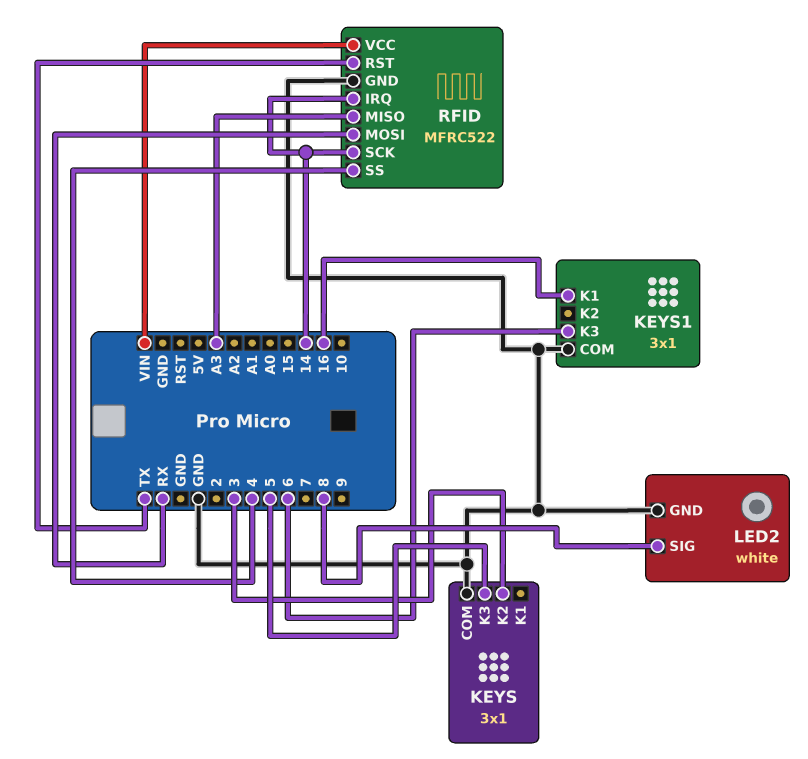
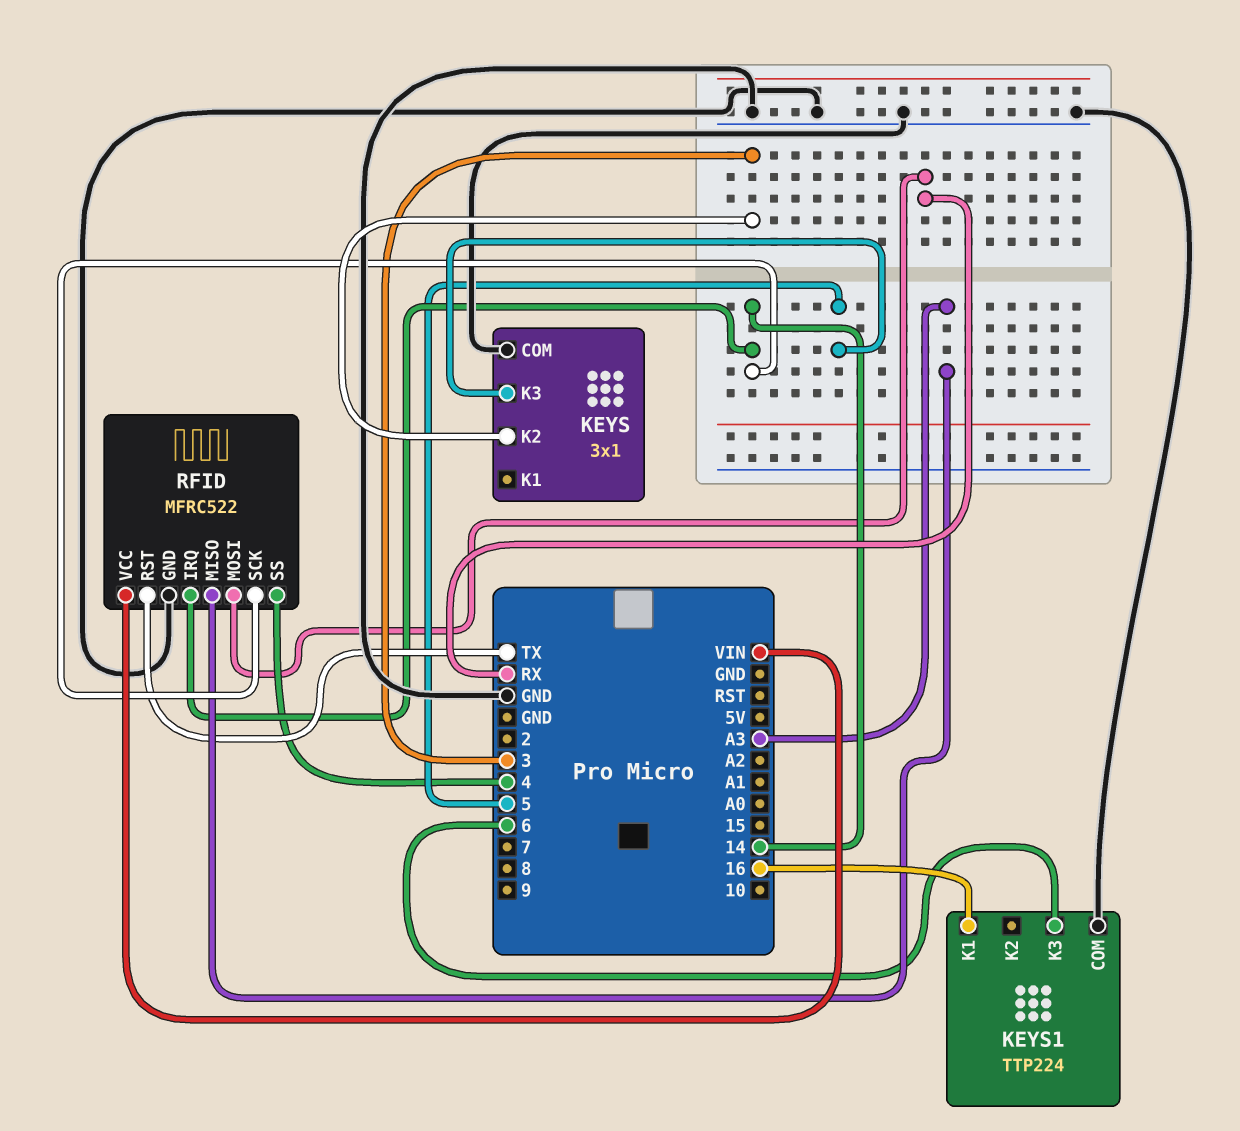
KEYS1: 3x1 -> TTP224
LED2: white -> none
LED2 pin GND: GND -> none
LED2 pin SIG: 8 -> none

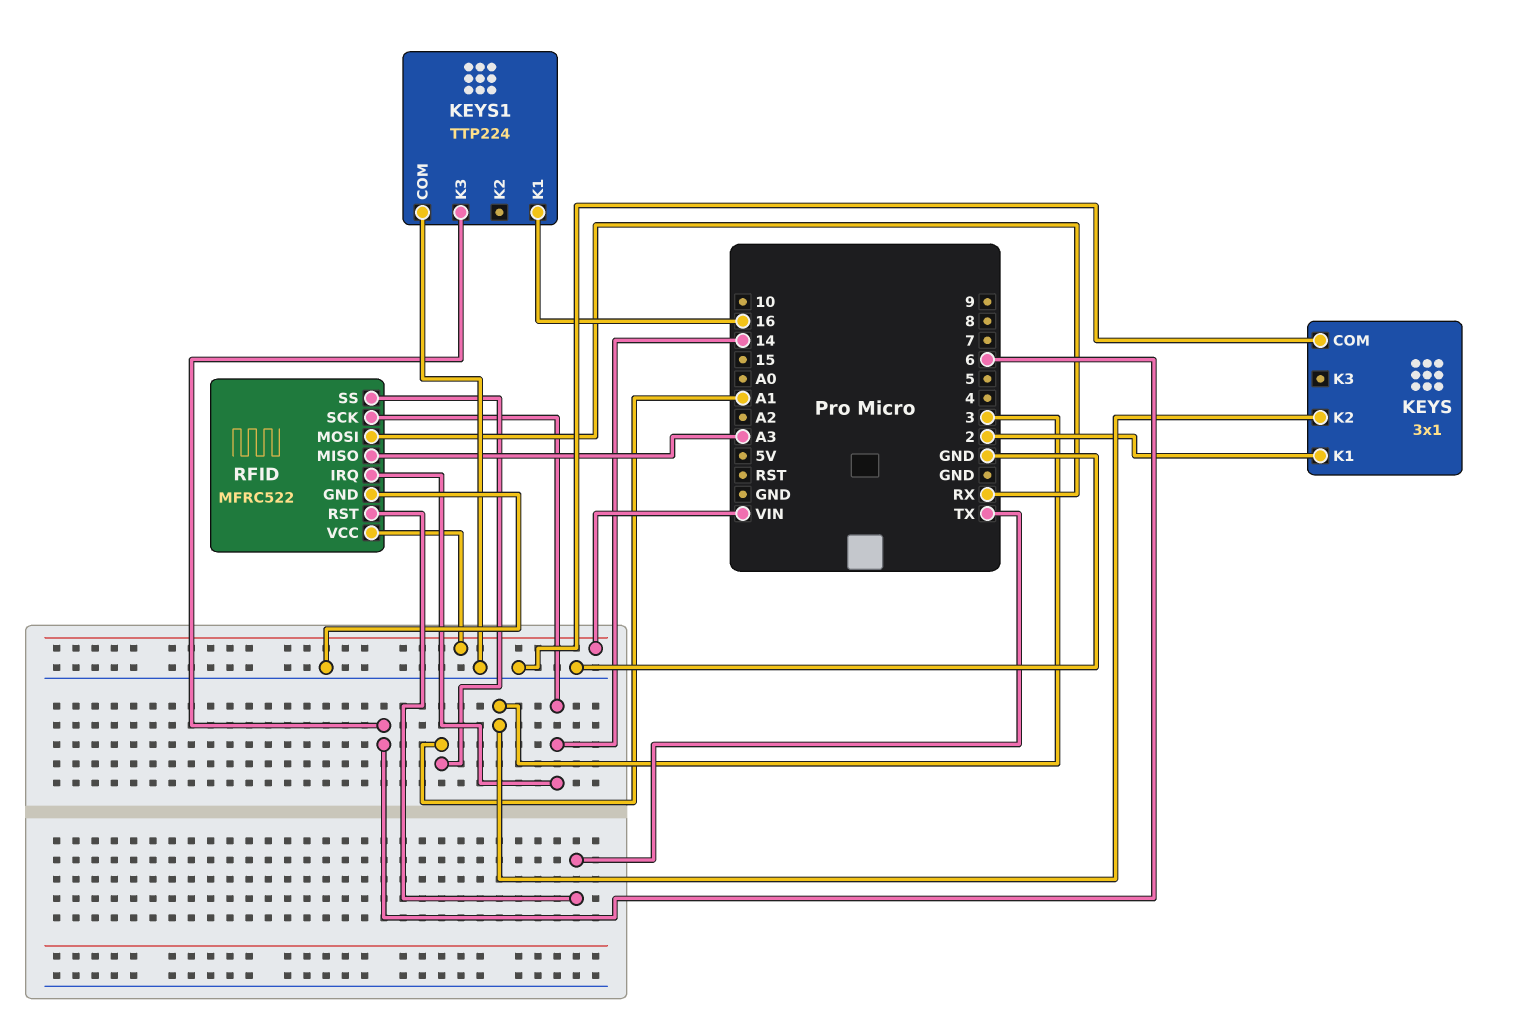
KEYS pin K1: none -> 2
KEYS pin K3: 5 -> none
RFID pin SS: 4 -> A1

